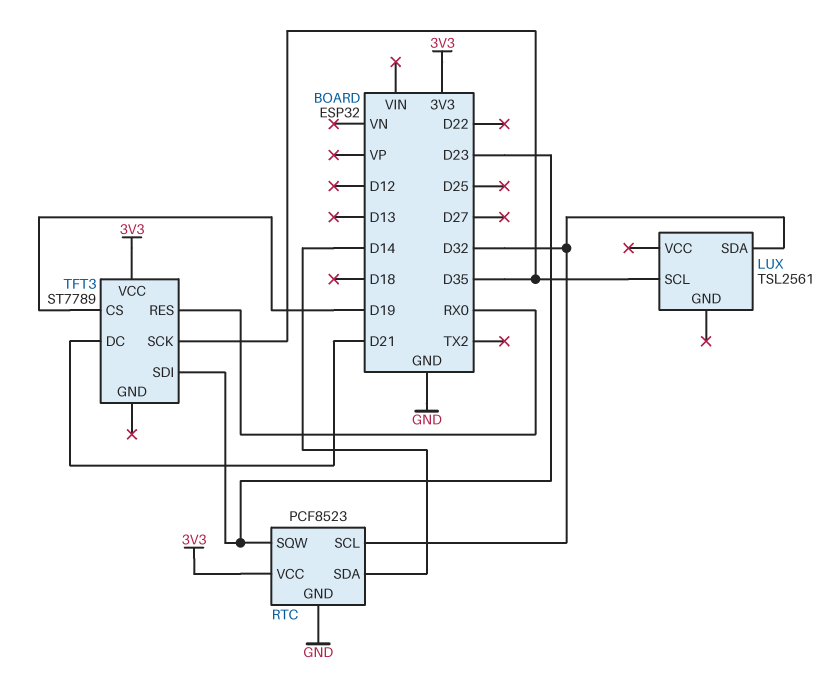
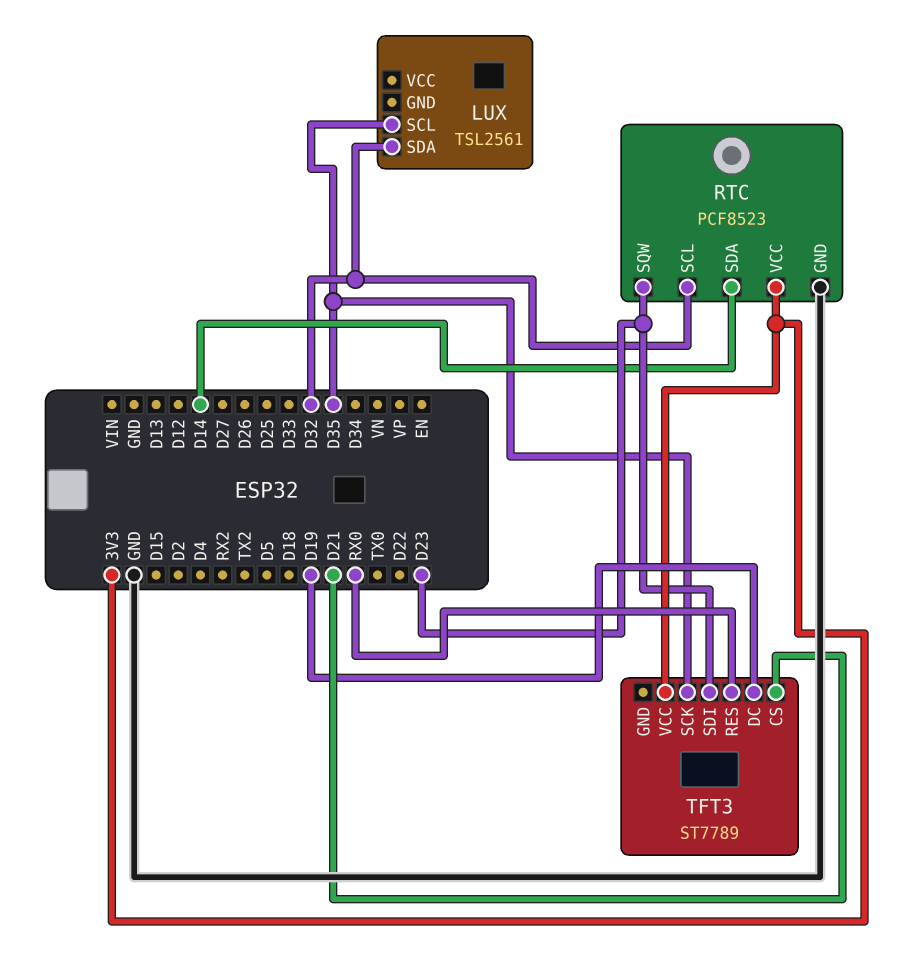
TFT3 pin CS: D19 -> D21
TFT3 pin DC: D21 -> D19

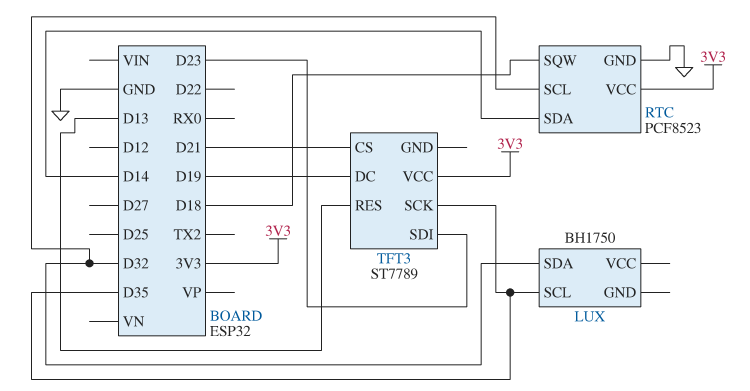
LUX: TSL2561 -> BH1750
RTC pin SQW: D23 -> D18
TFT3 pin RES: RX0 -> D13

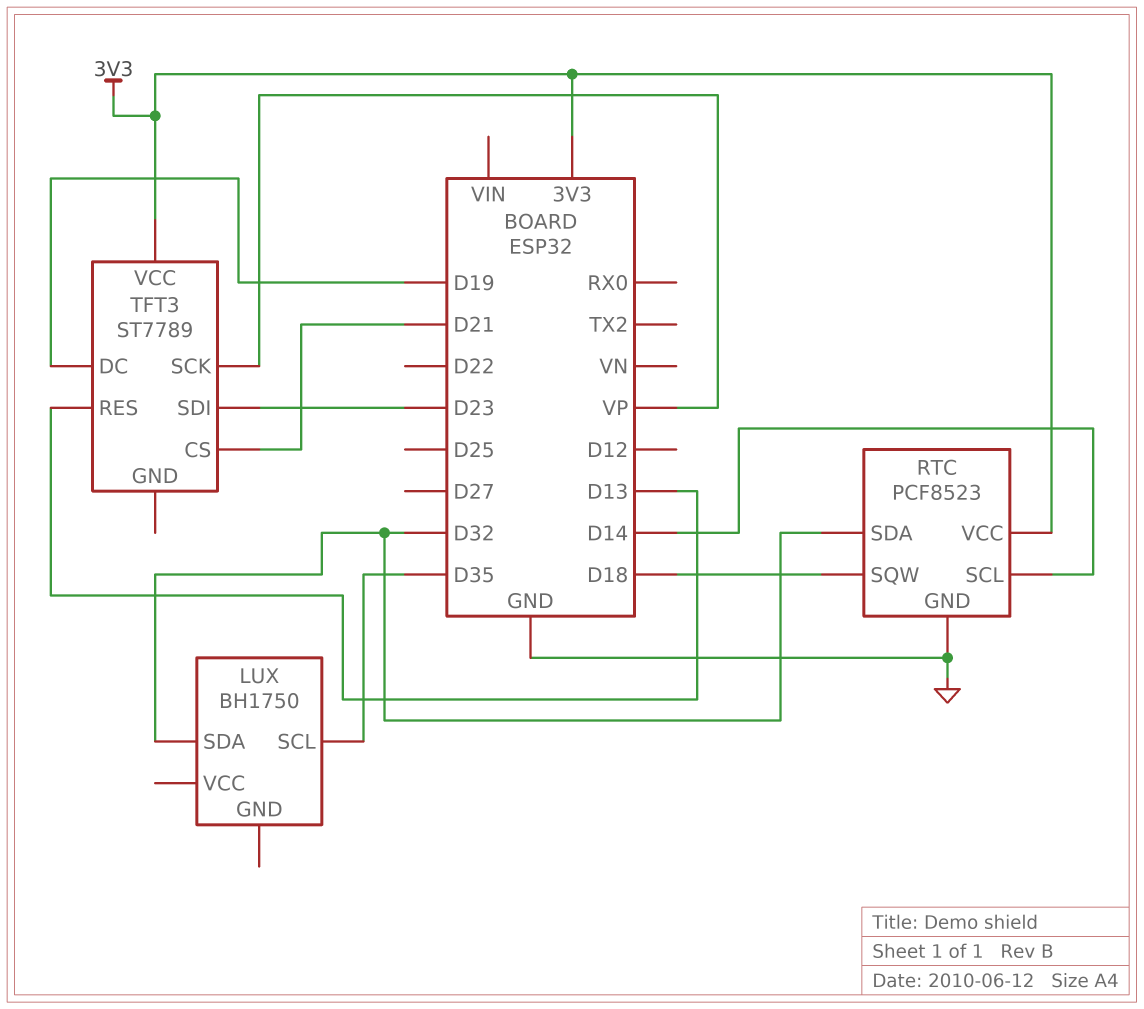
RTC pin SCL: D32 -> D14
RTC pin SDA: D14 -> D32
TFT3 pin SCK: D35 -> VP

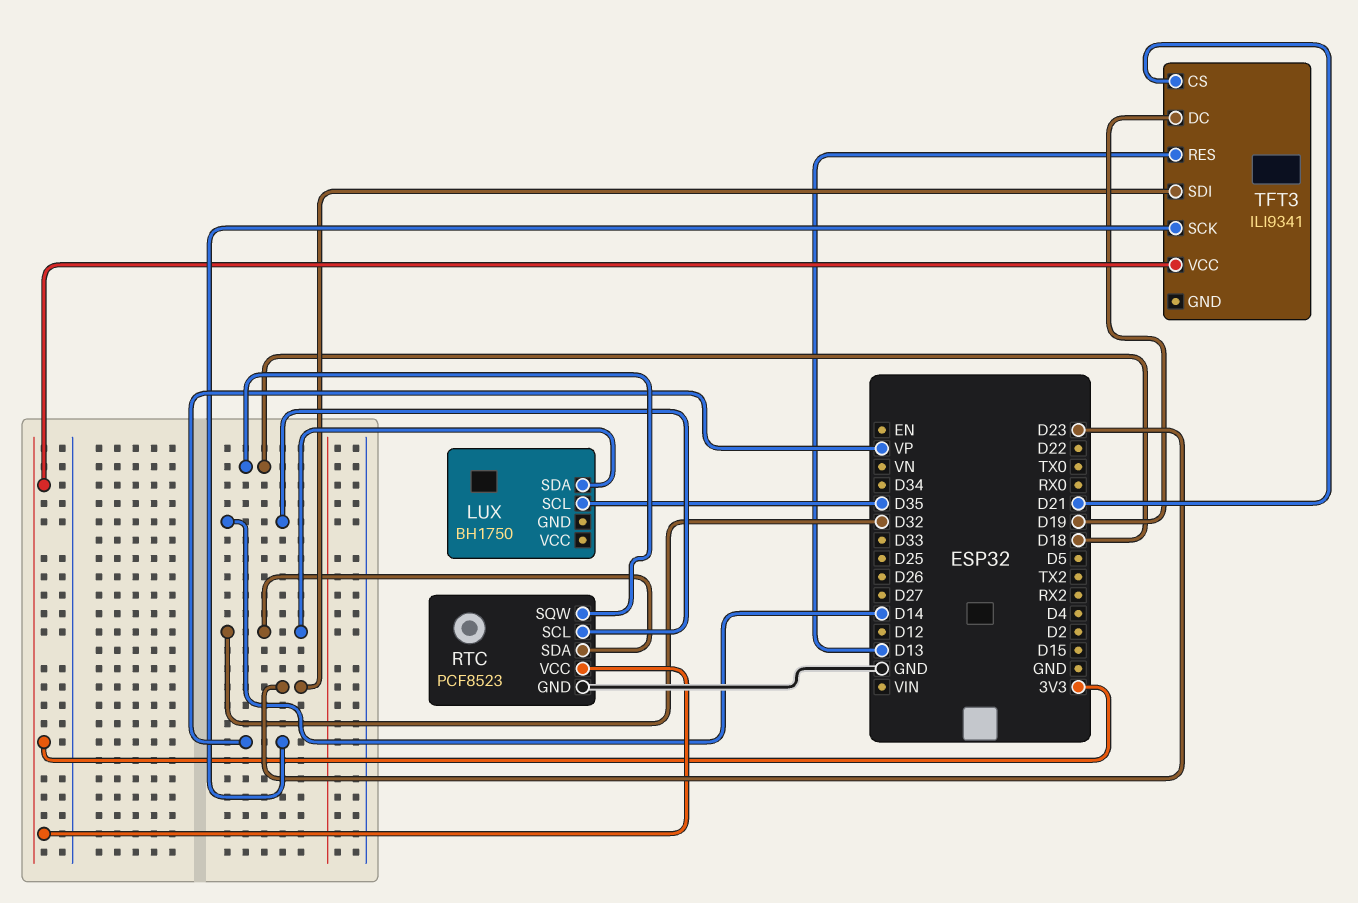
TFT3: ST7789 -> ILI9341

